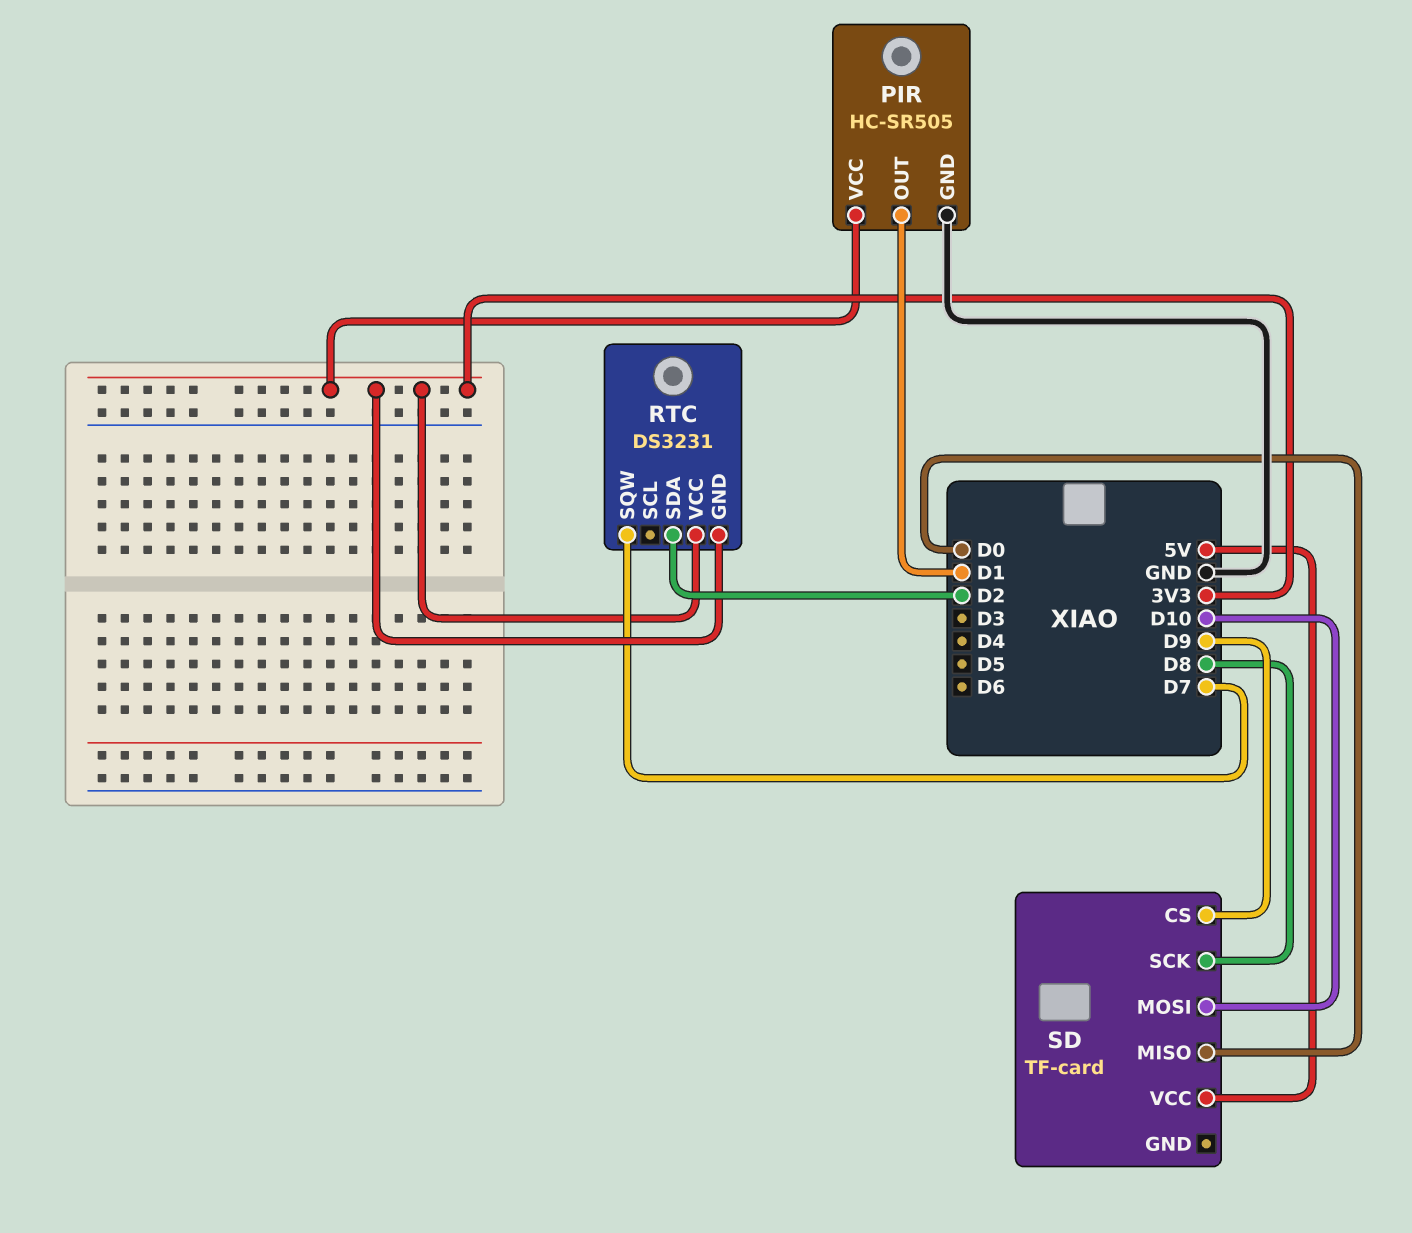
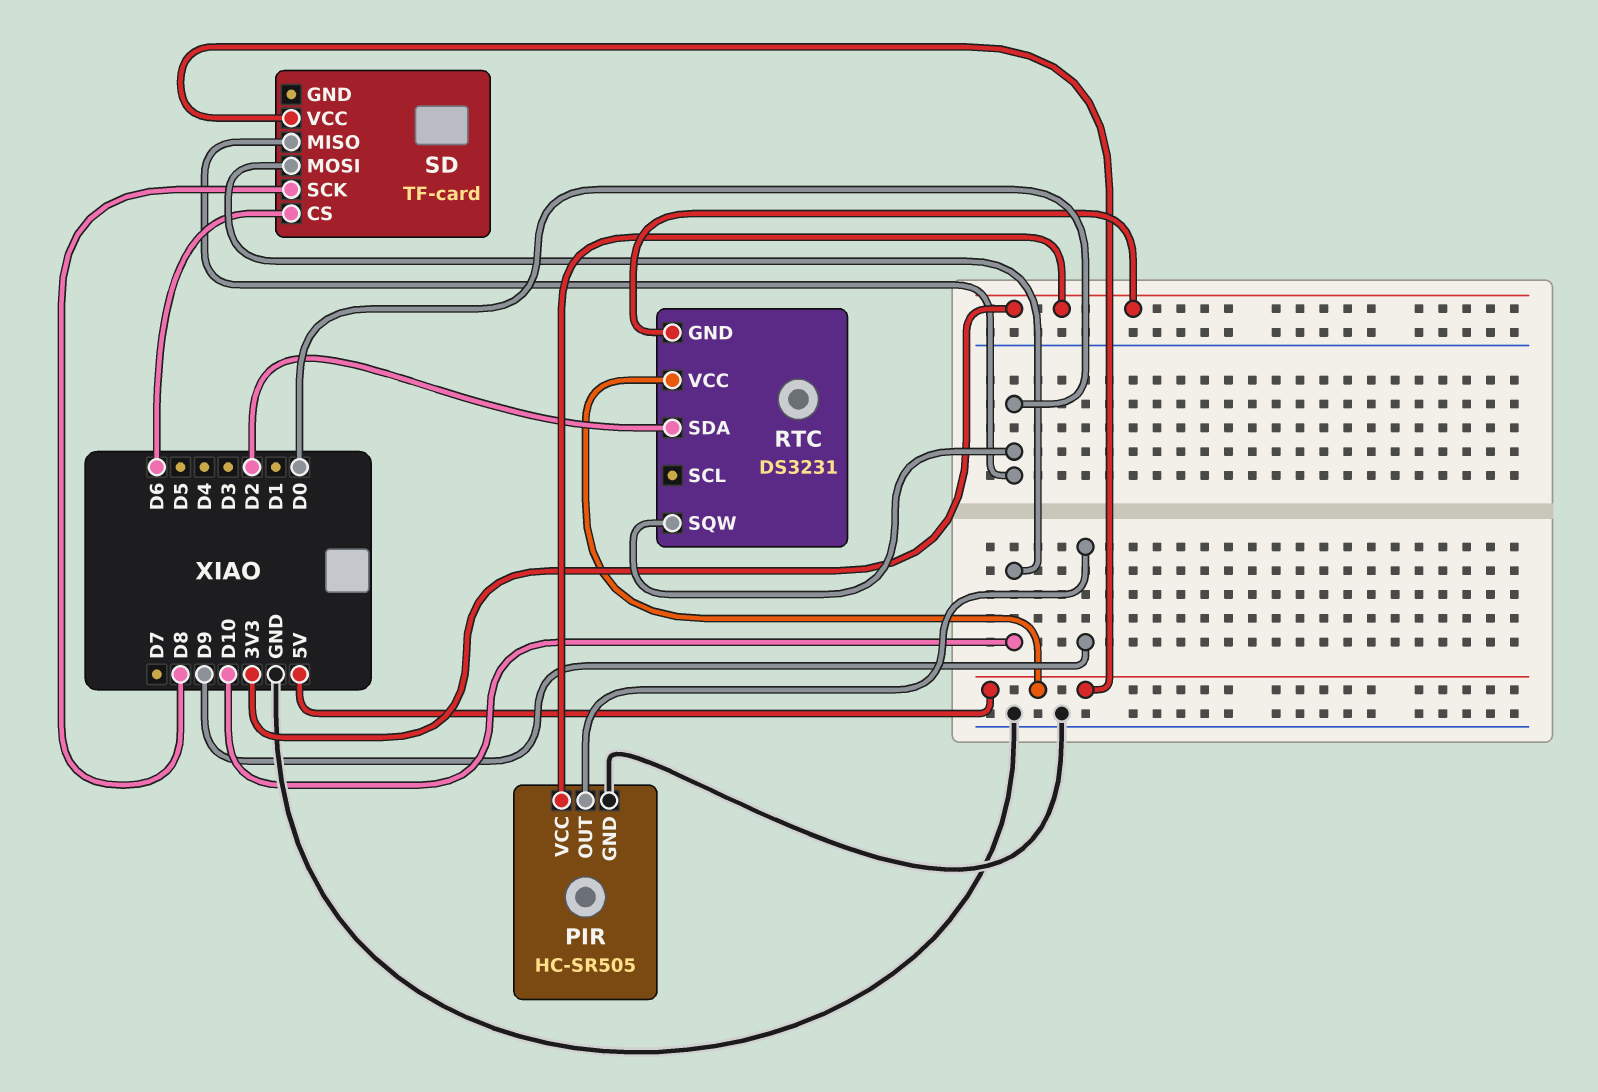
PIR pin OUT: D1 -> D9
RTC pin SQW: D7 -> D0
RTC pin VCC: 3V3 -> 5V
SD pin CS: D9 -> D6

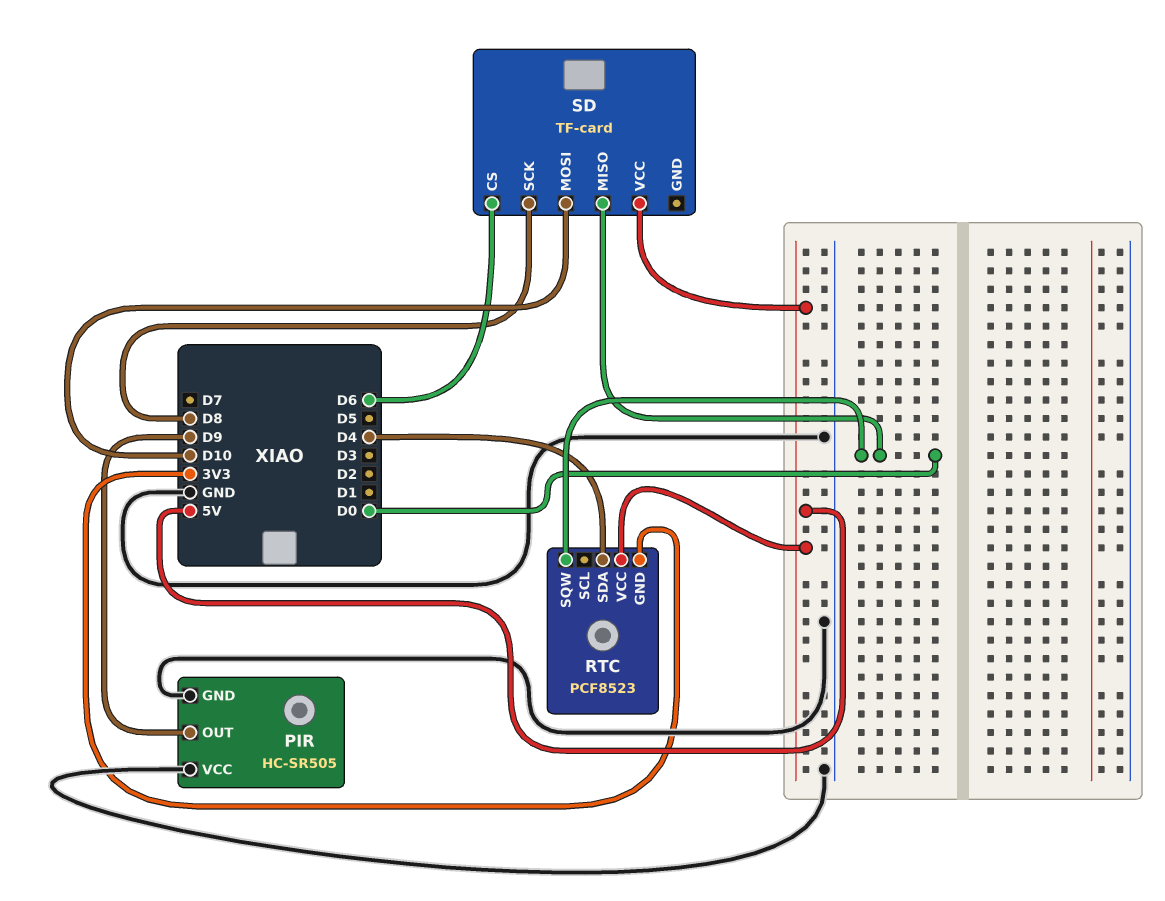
PIR pin VCC: 3V3 -> GND
RTC: DS3231 -> PCF8523
RTC pin SDA: D2 -> D4

